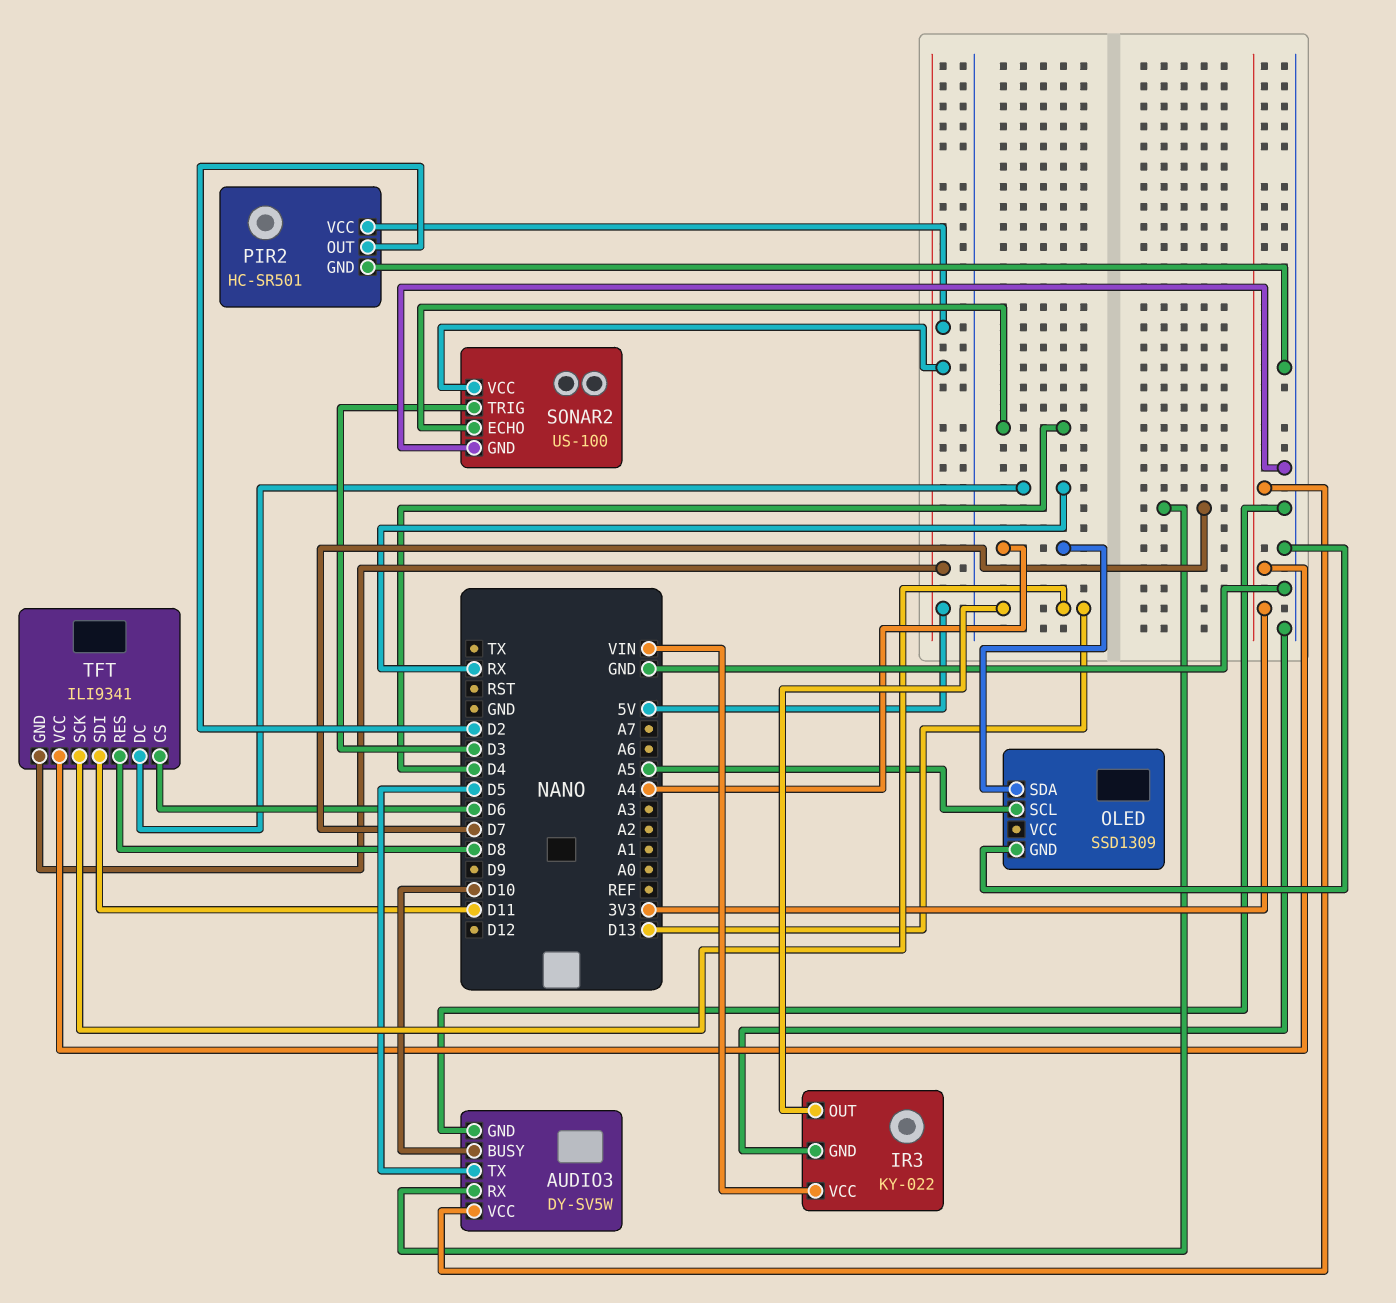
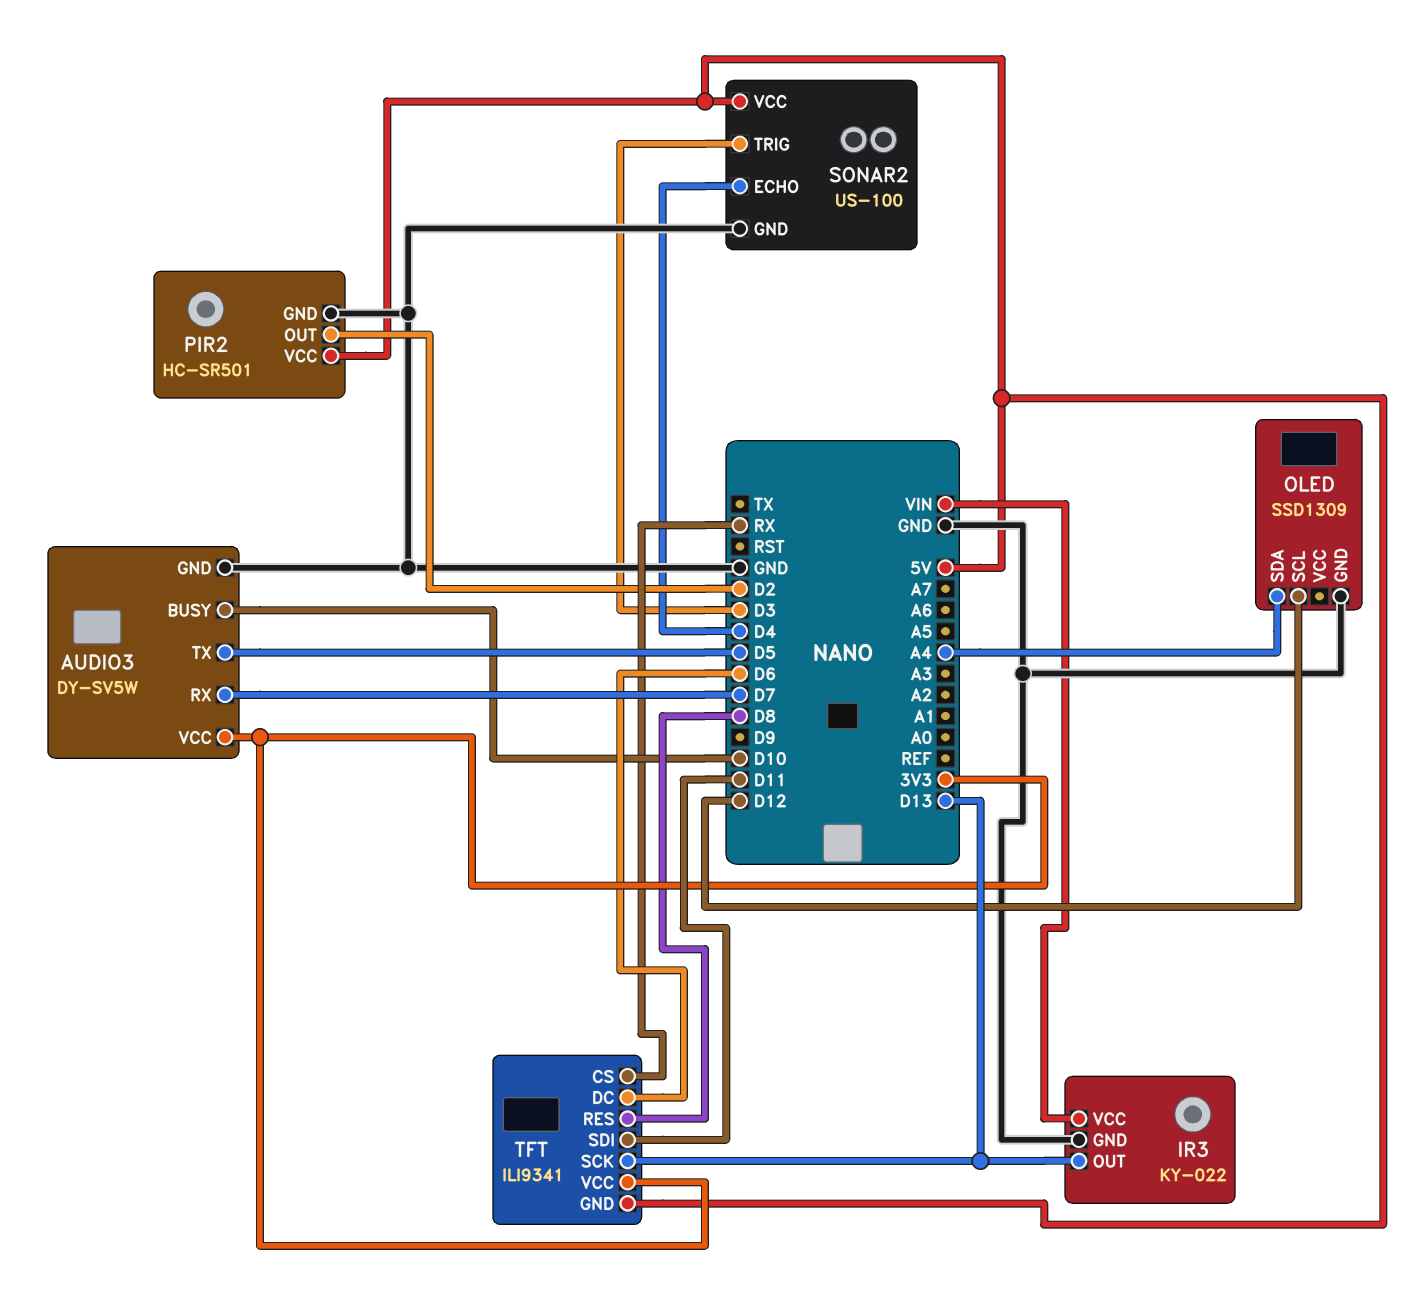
OLED pin SCL: A5 -> D12
TFT pin CS: D6 -> RX
TFT pin DC: RX -> D6

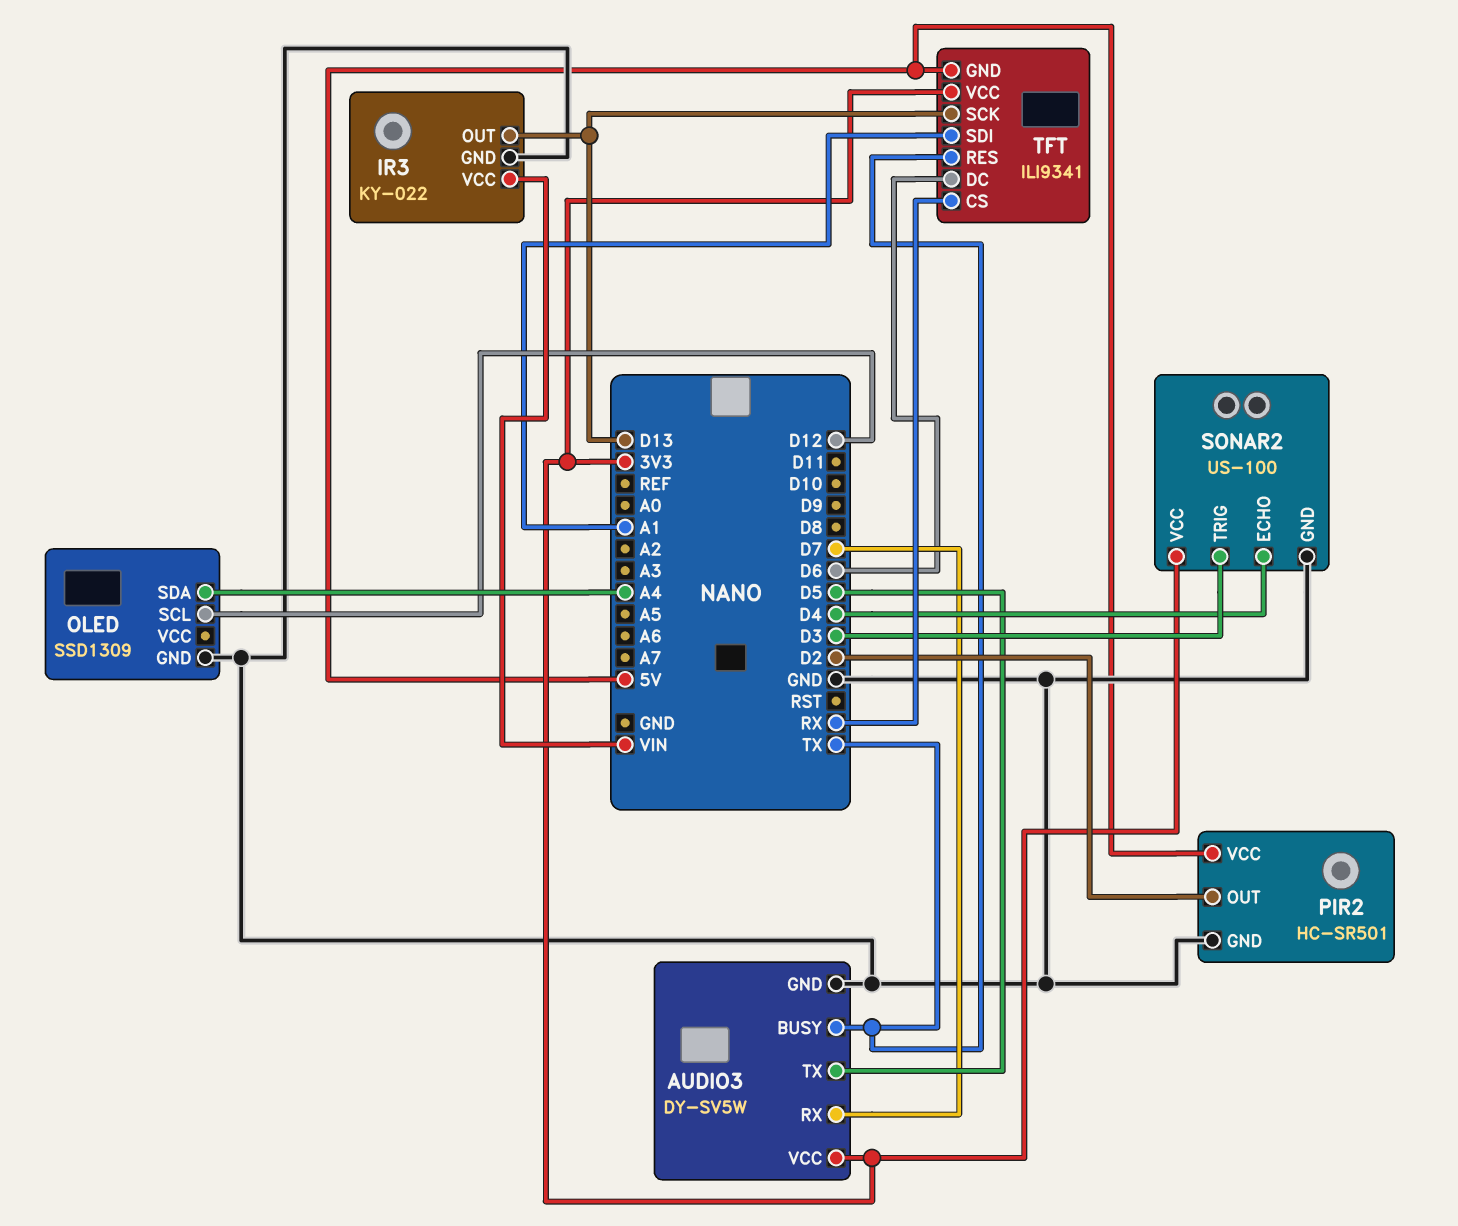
AUDIO3 pin BUSY: D10 -> TX
SONAR2 pin VCC: 5V -> 3V3
TFT pin RES: D8 -> TX
TFT pin SDI: D11 -> A1

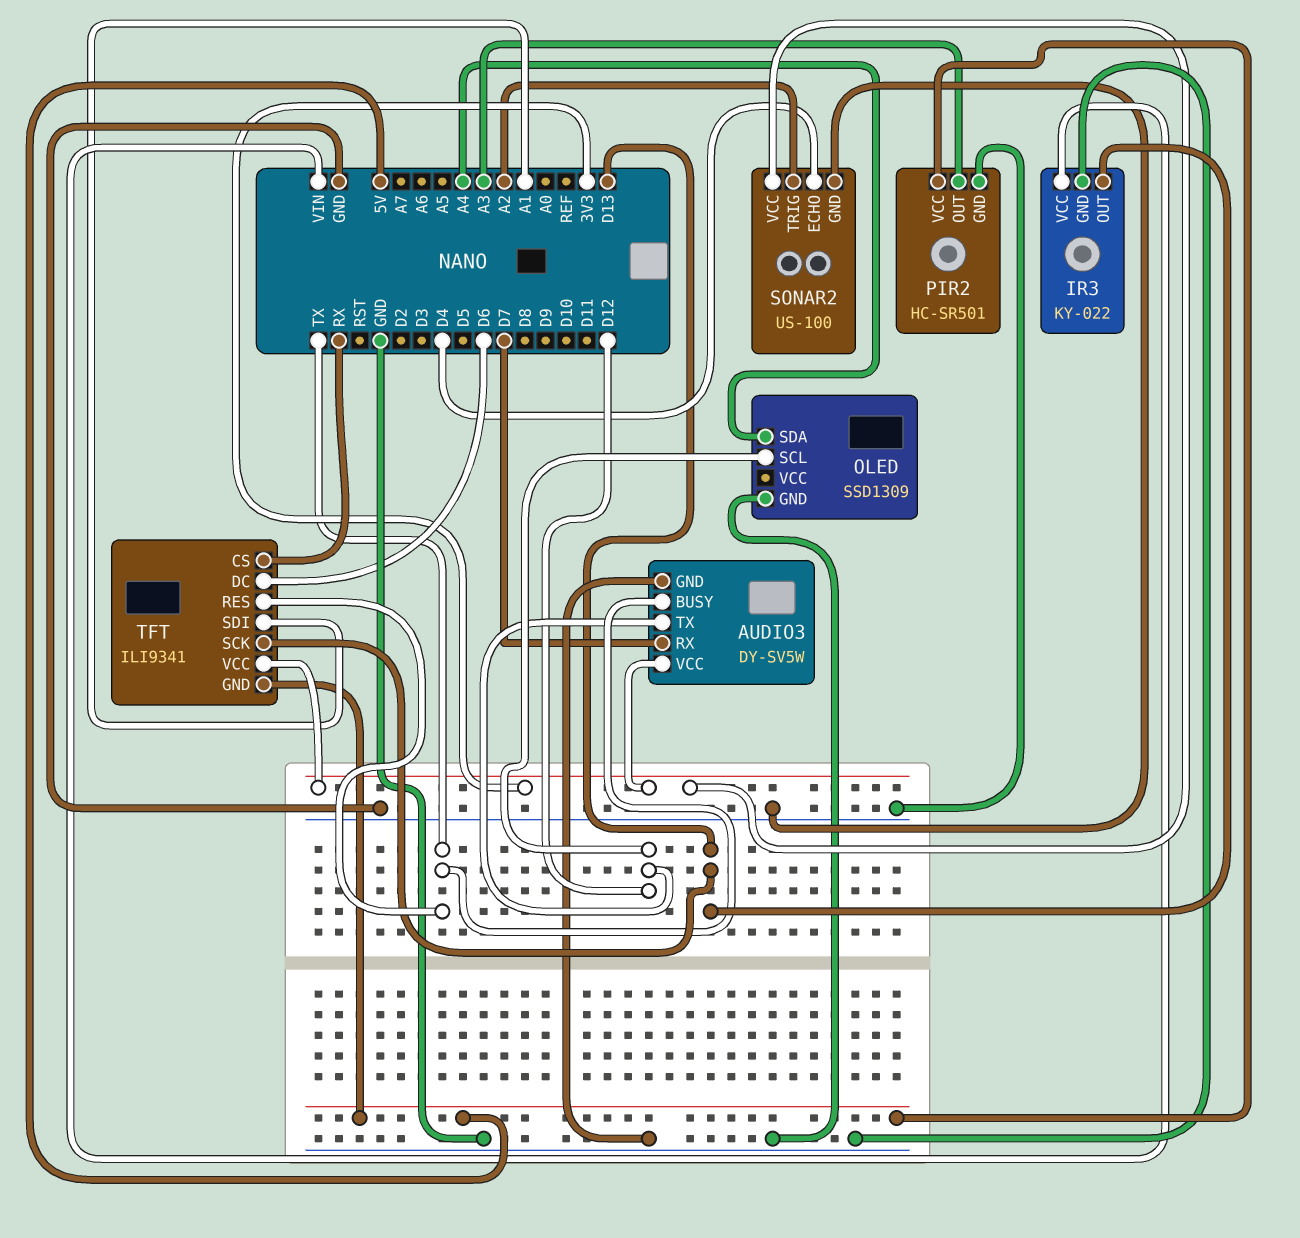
AUDIO3 pin TX: D5 -> D12
PIR2 pin OUT: D2 -> A3
SONAR2 pin TRIG: D3 -> A2

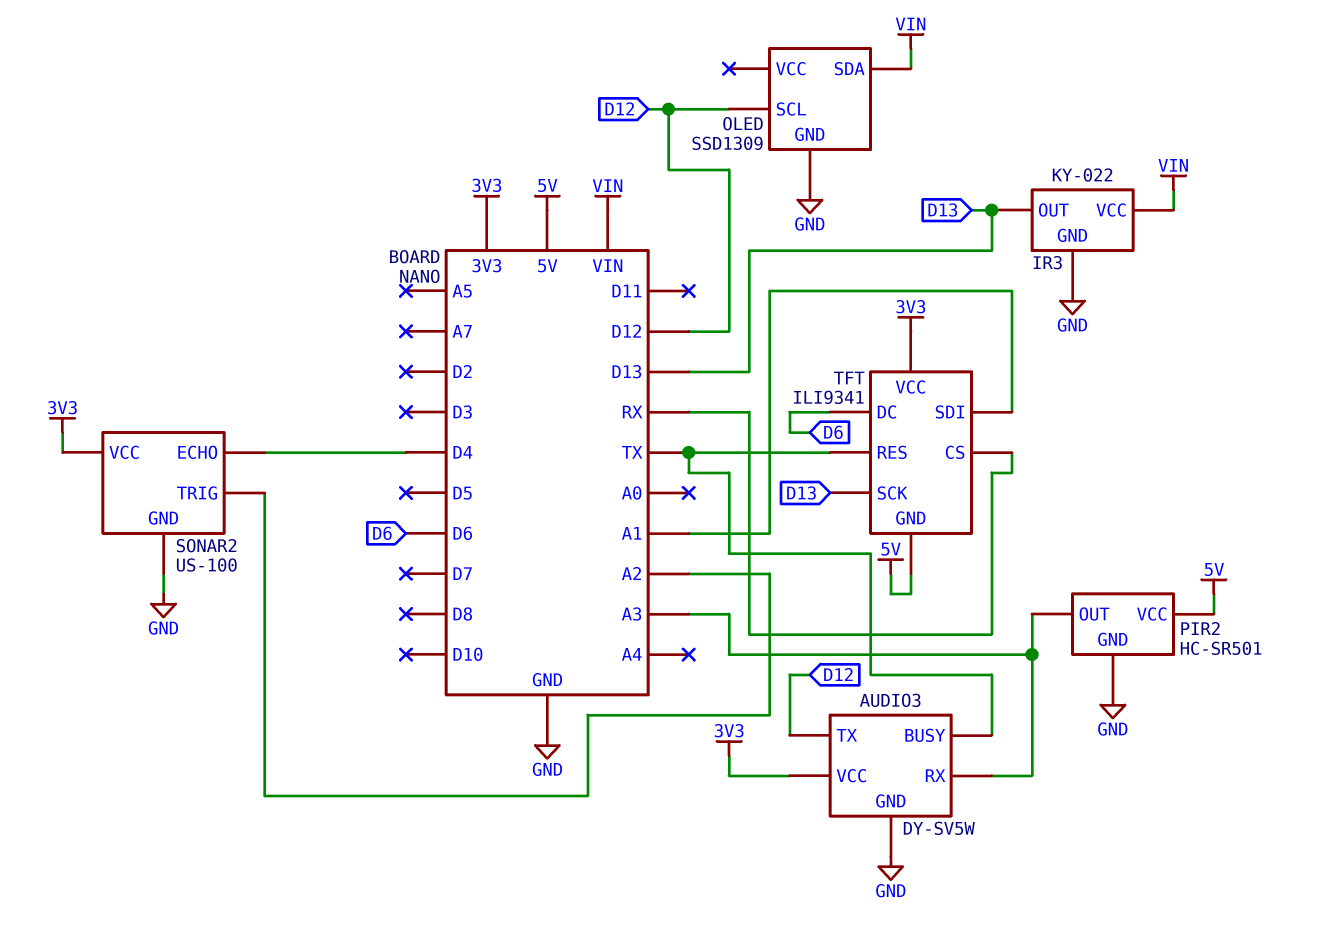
AUDIO3 pin RX: D7 -> A3
OLED pin SDA: A4 -> VIN

